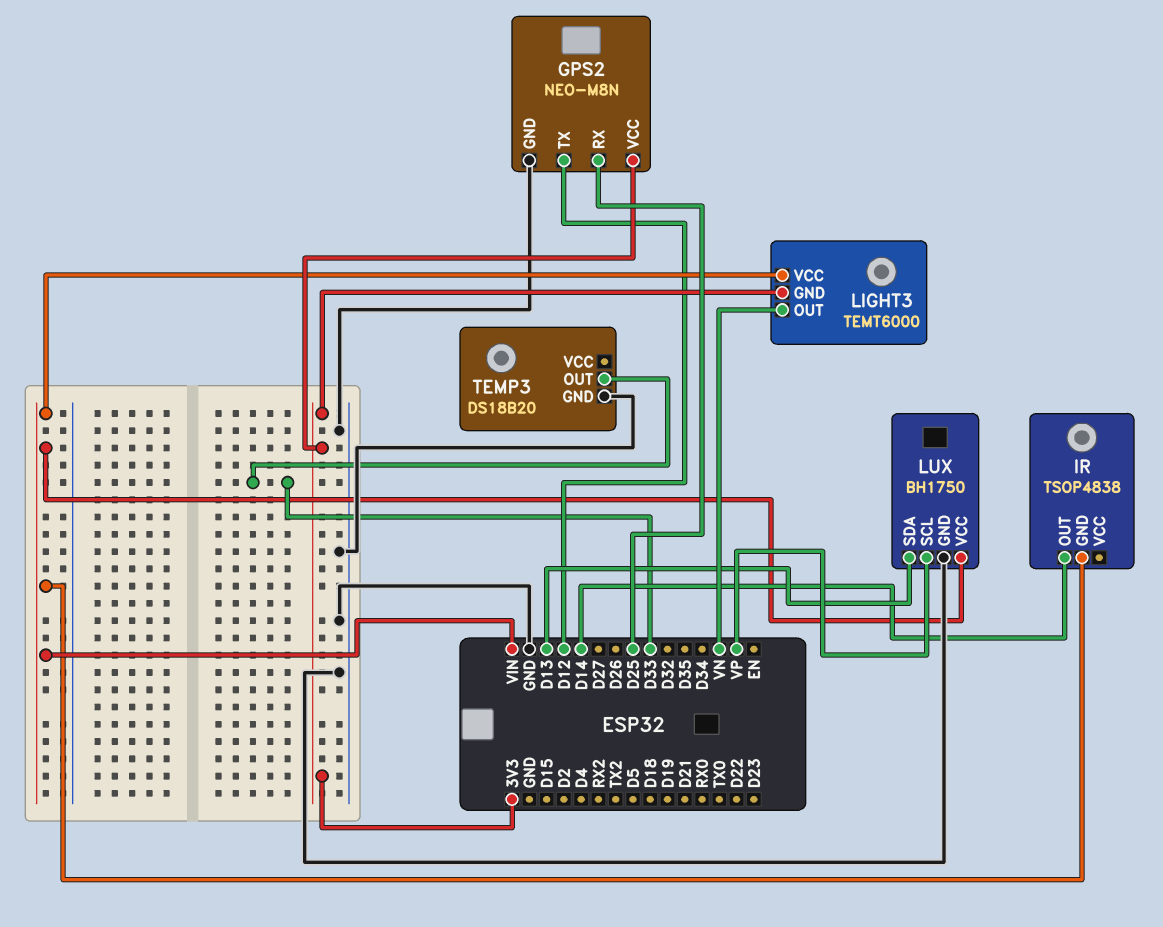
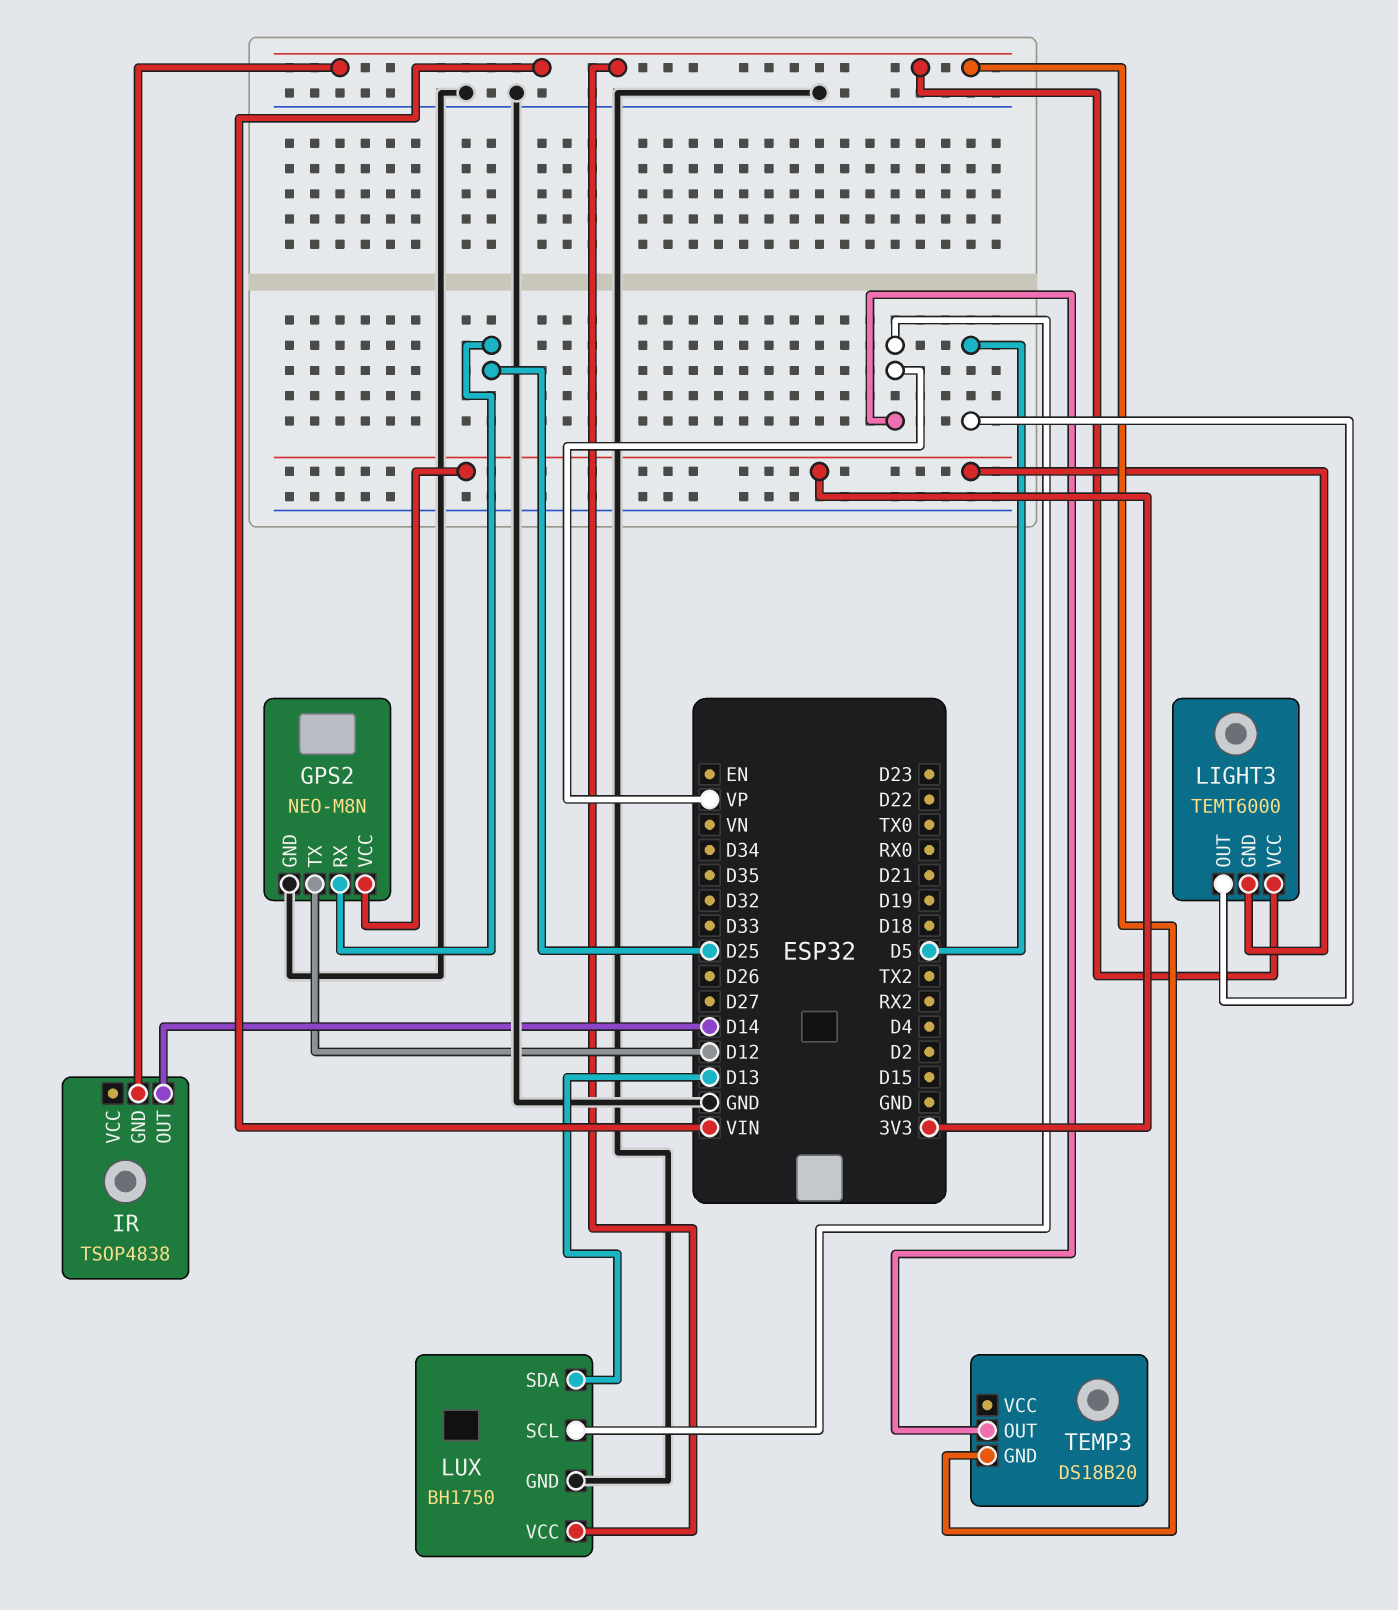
LIGHT3 pin OUT: VN -> D5
TEMP3 pin GND: GND -> VIN
TEMP3 pin OUT: D33 -> VP

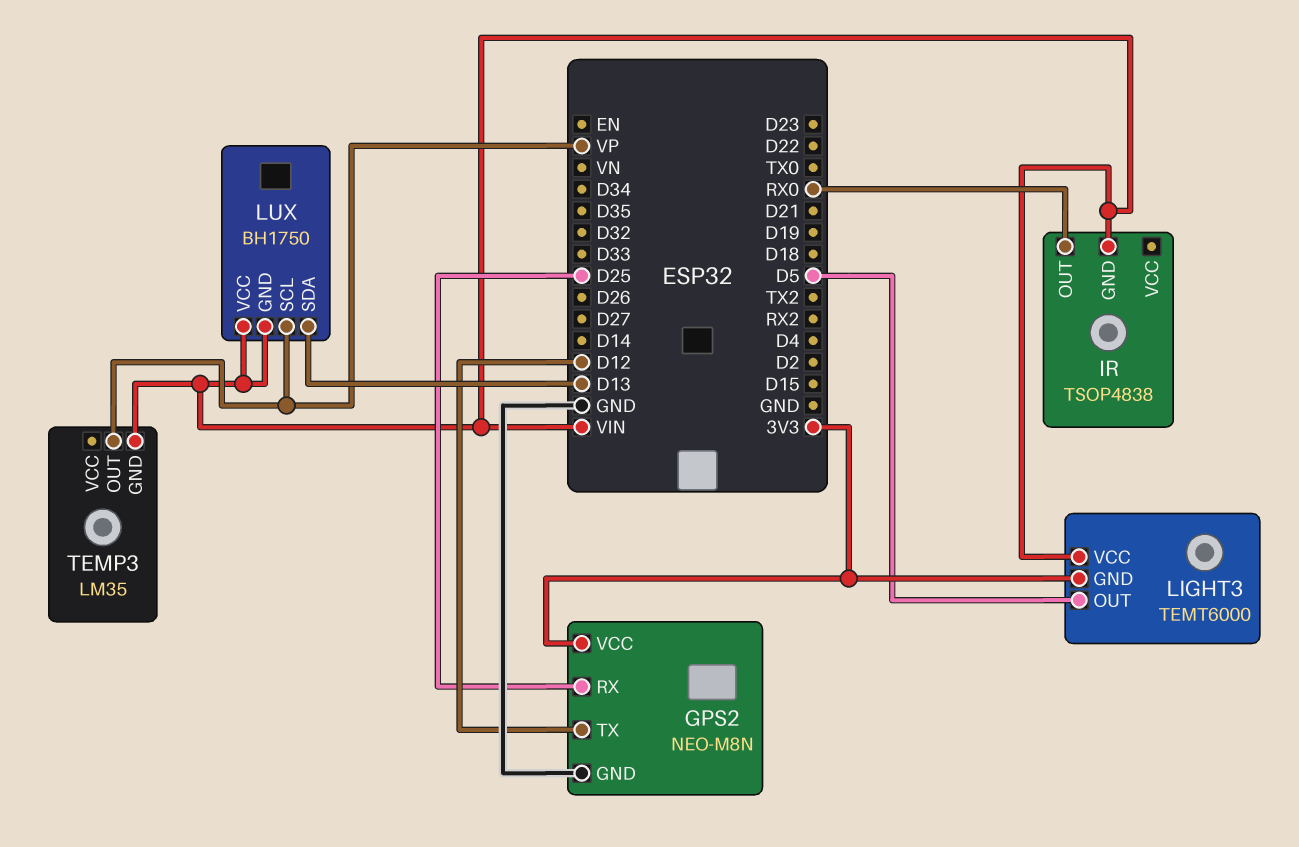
IR pin OUT: D14 -> RX0
LUX pin GND: GND -> VIN
TEMP3: DS18B20 -> LM35

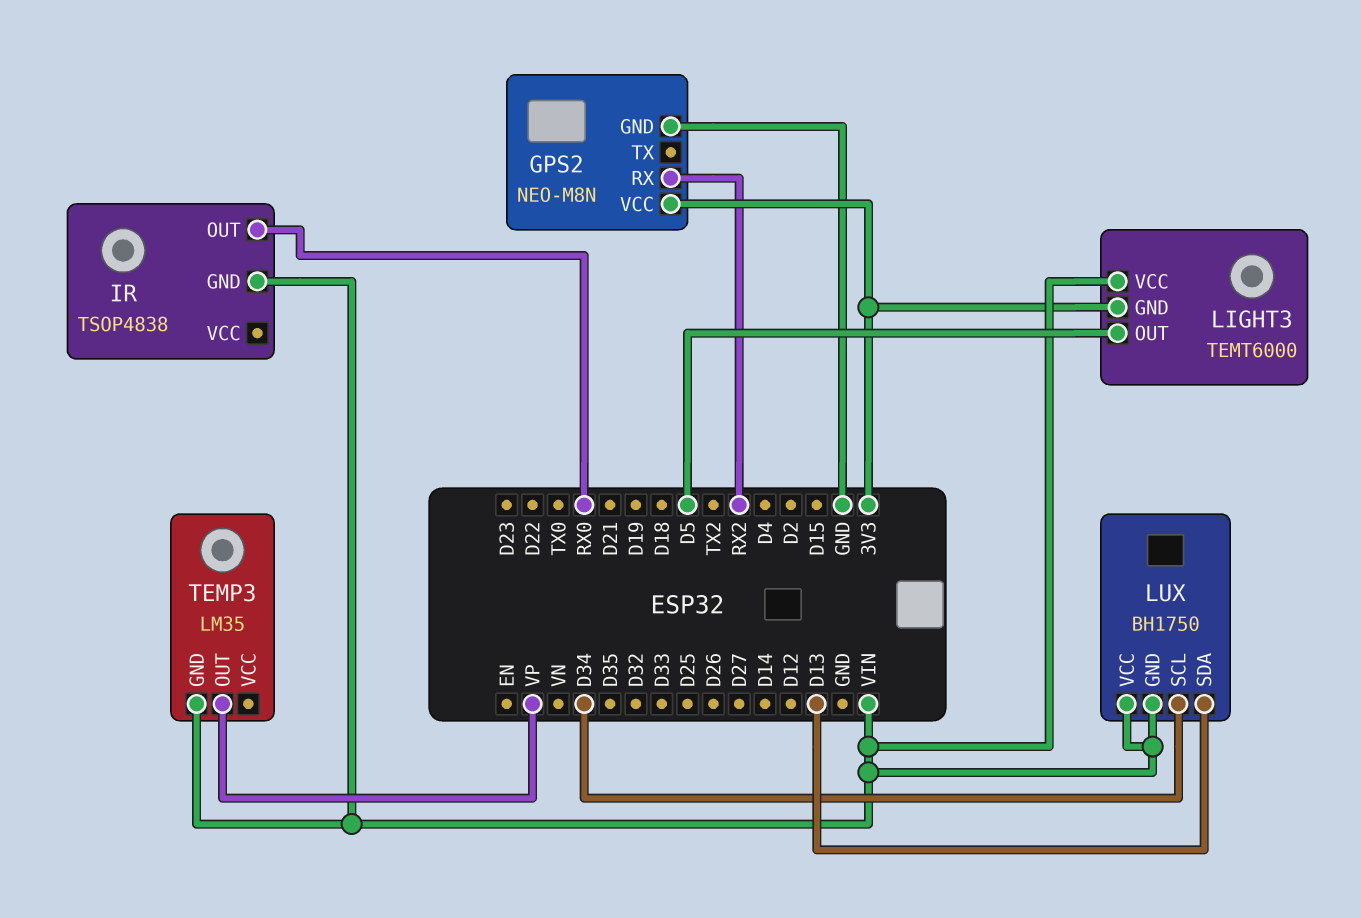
GPS2 pin RX: D25 -> RX2
GPS2 pin TX: D12 -> none
LUX pin SCL: VP -> D34

